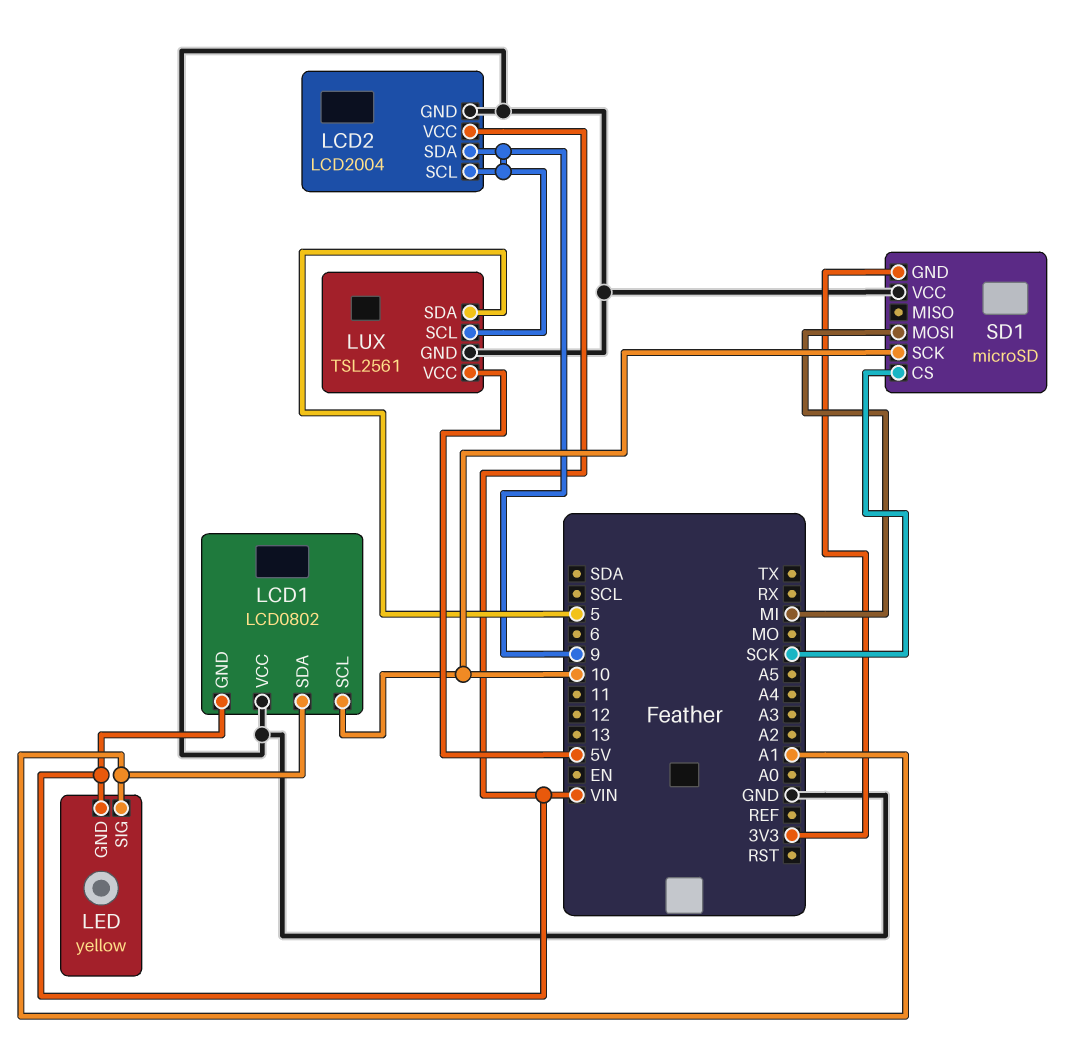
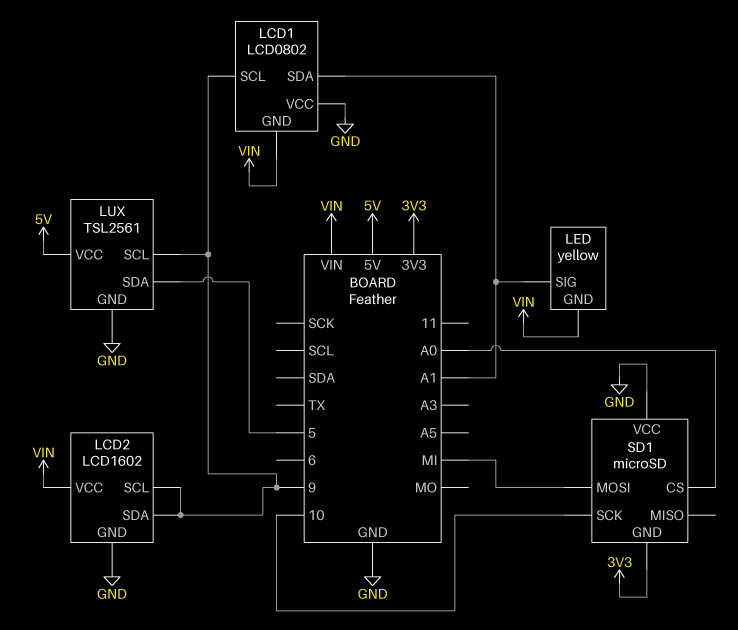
LCD1 pin SCL: 10 -> 9
LCD2: LCD2004 -> LCD1602
SD1 pin CS: SCK -> A0

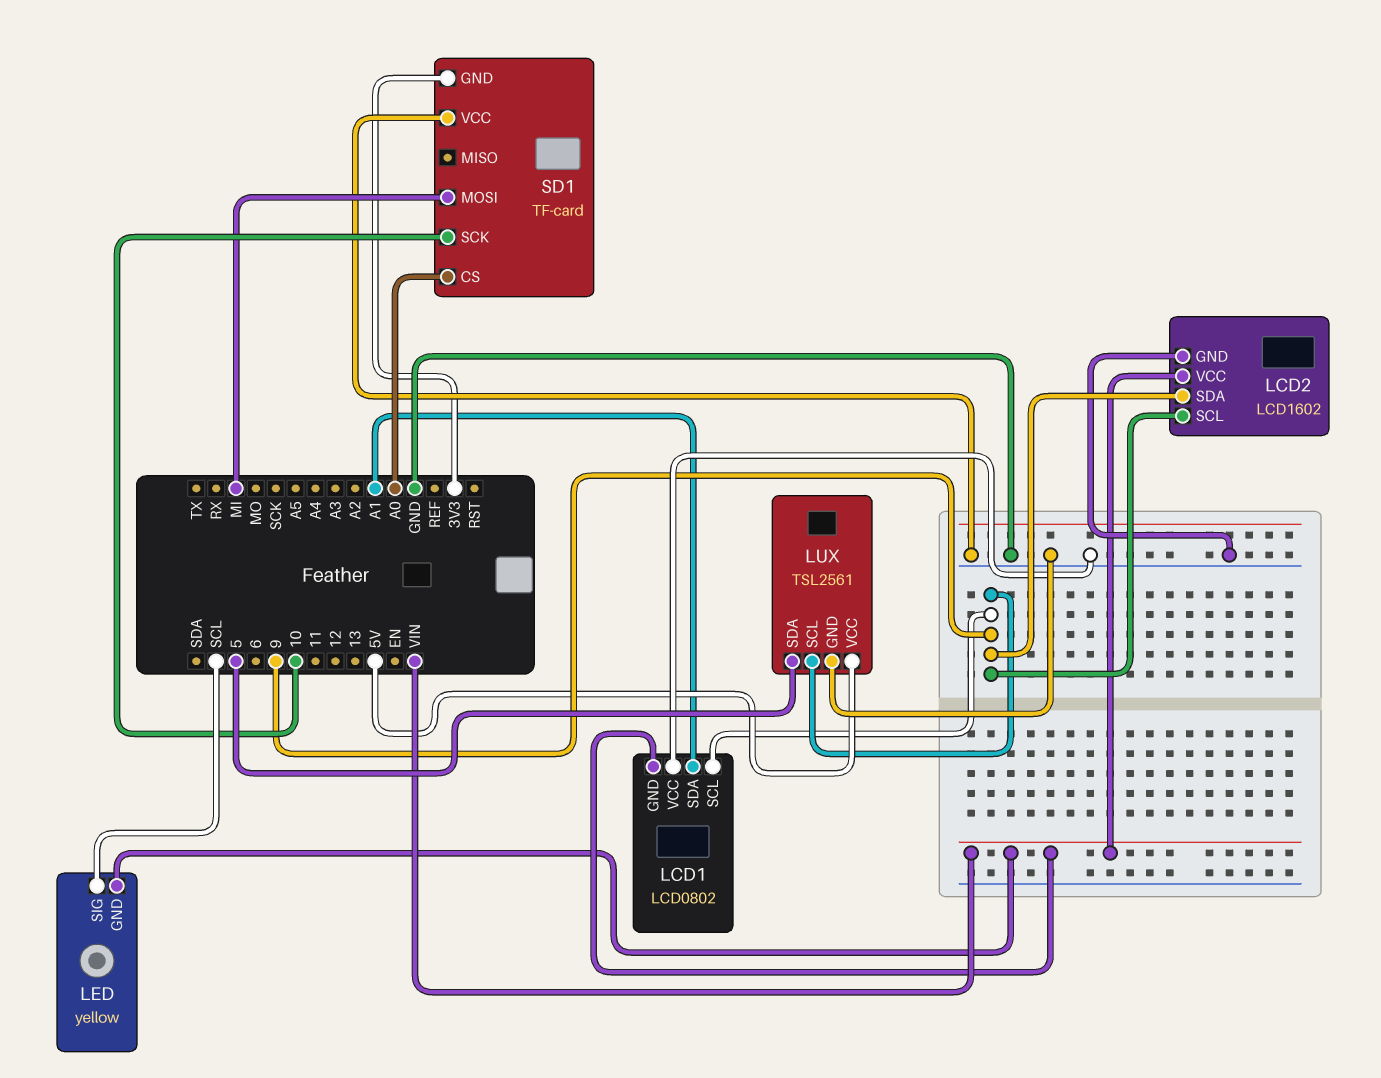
LED pin SIG: A1 -> SCL
SD1: microSD -> TF-card

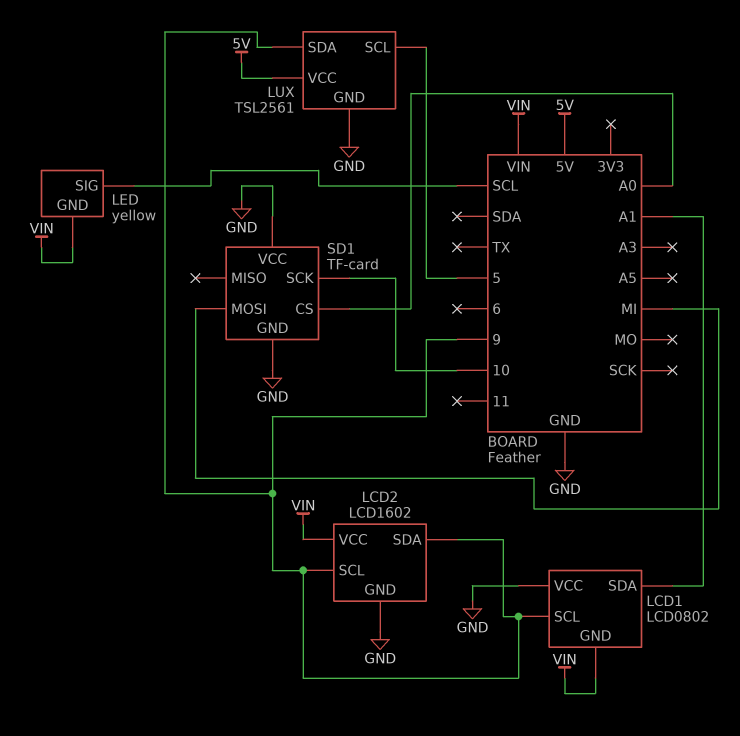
LUX pin SCL: 9 -> 5
LUX pin SDA: 5 -> 9
SD1 pin GND: 3V3 -> GND

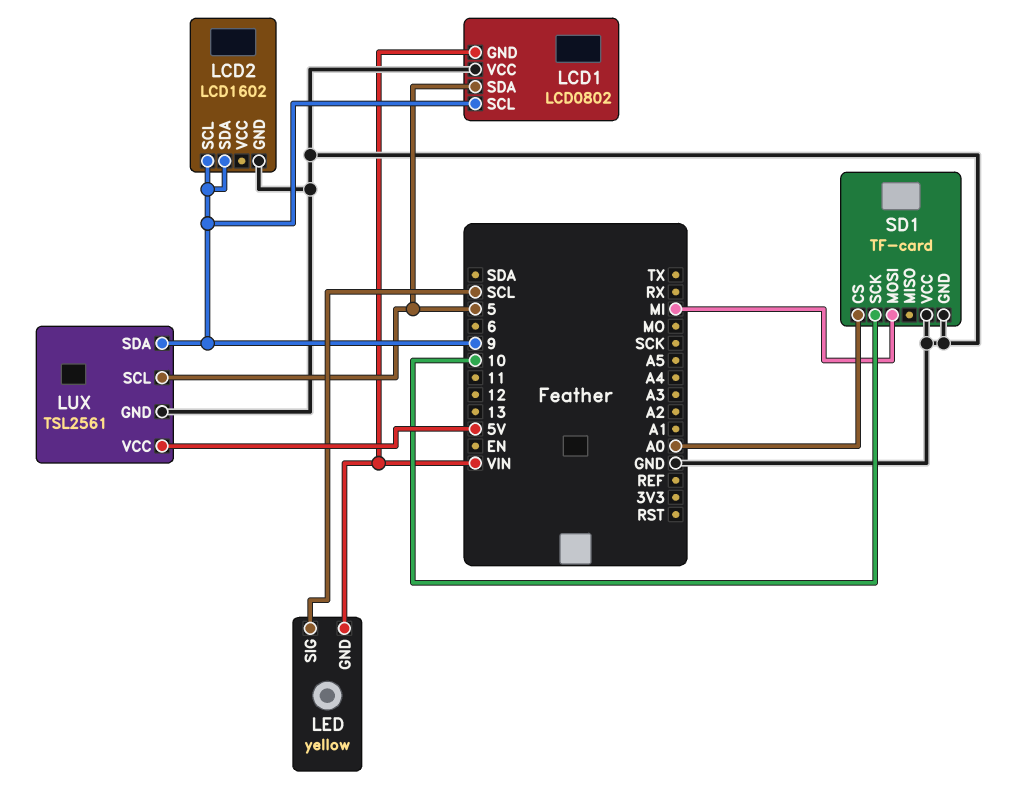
LCD1 pin SDA: A1 -> 5
LCD2 pin VCC: VIN -> none

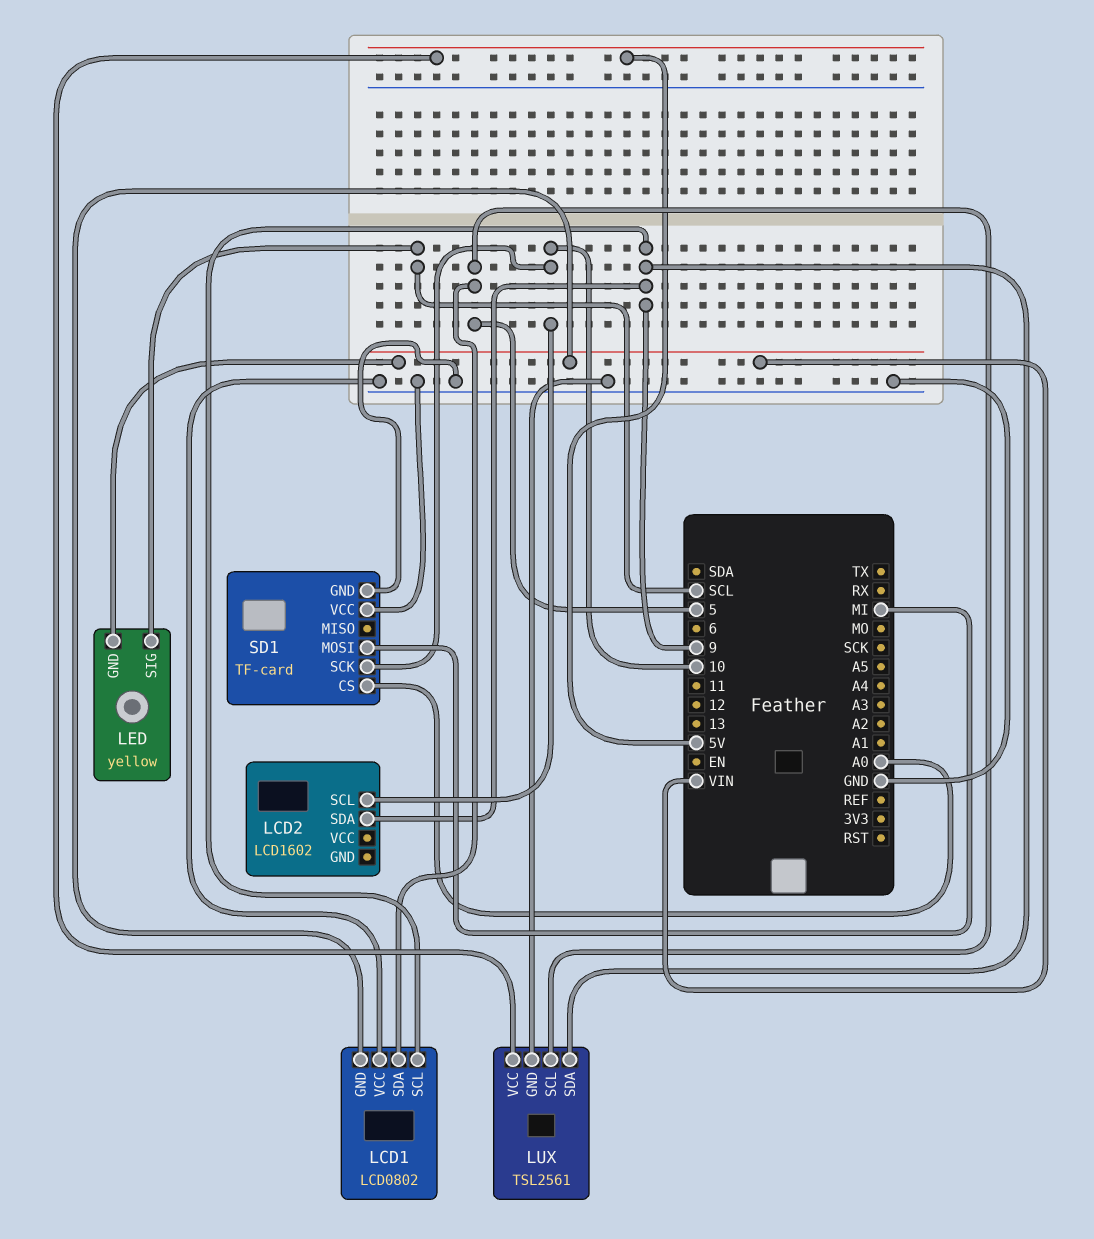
LCD2 pin GND: GND -> none
LCD2 pin SCL: 9 -> 10

